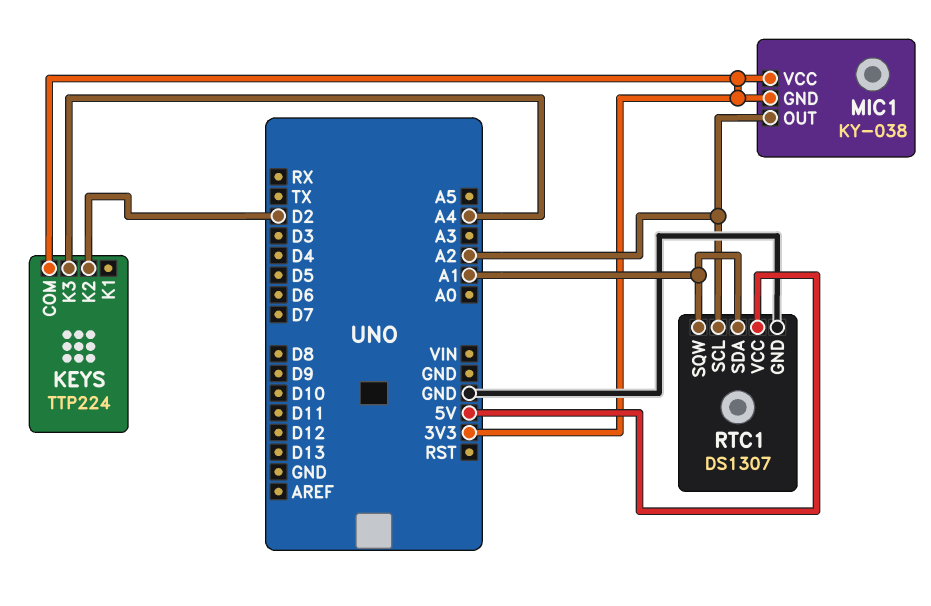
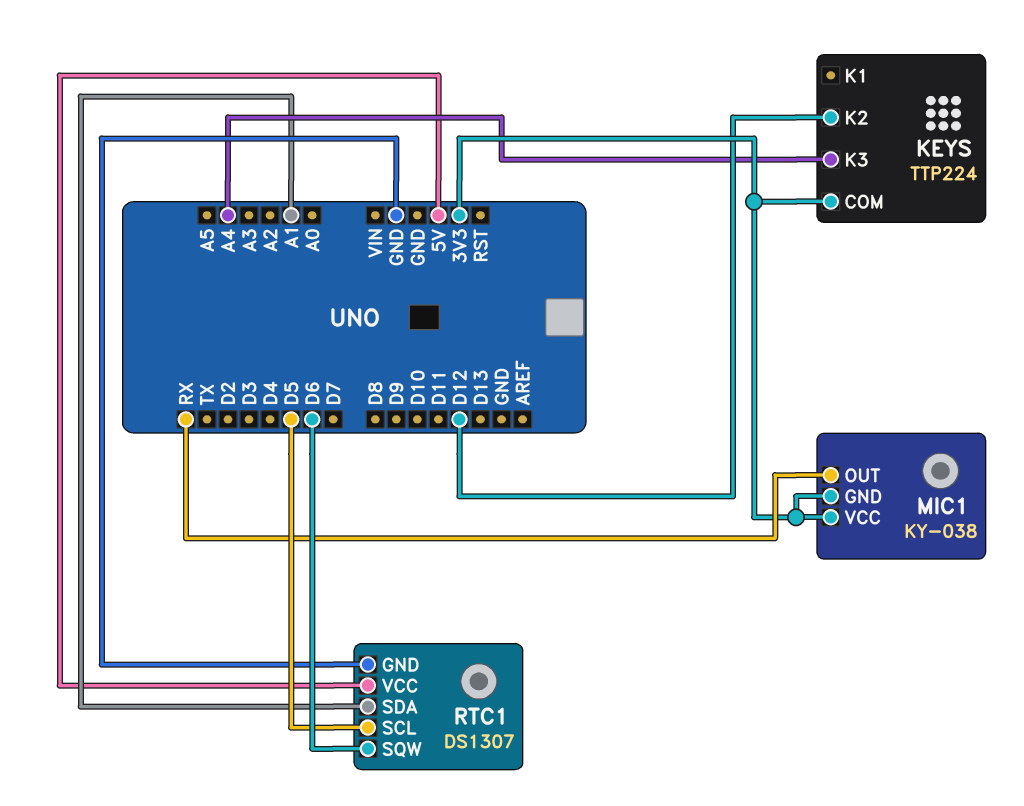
KEYS pin K2: D2 -> D12
MIC1 pin OUT: A2 -> RX
RTC1 pin SCL: A2 -> D5
RTC1 pin SQW: A1 -> D6

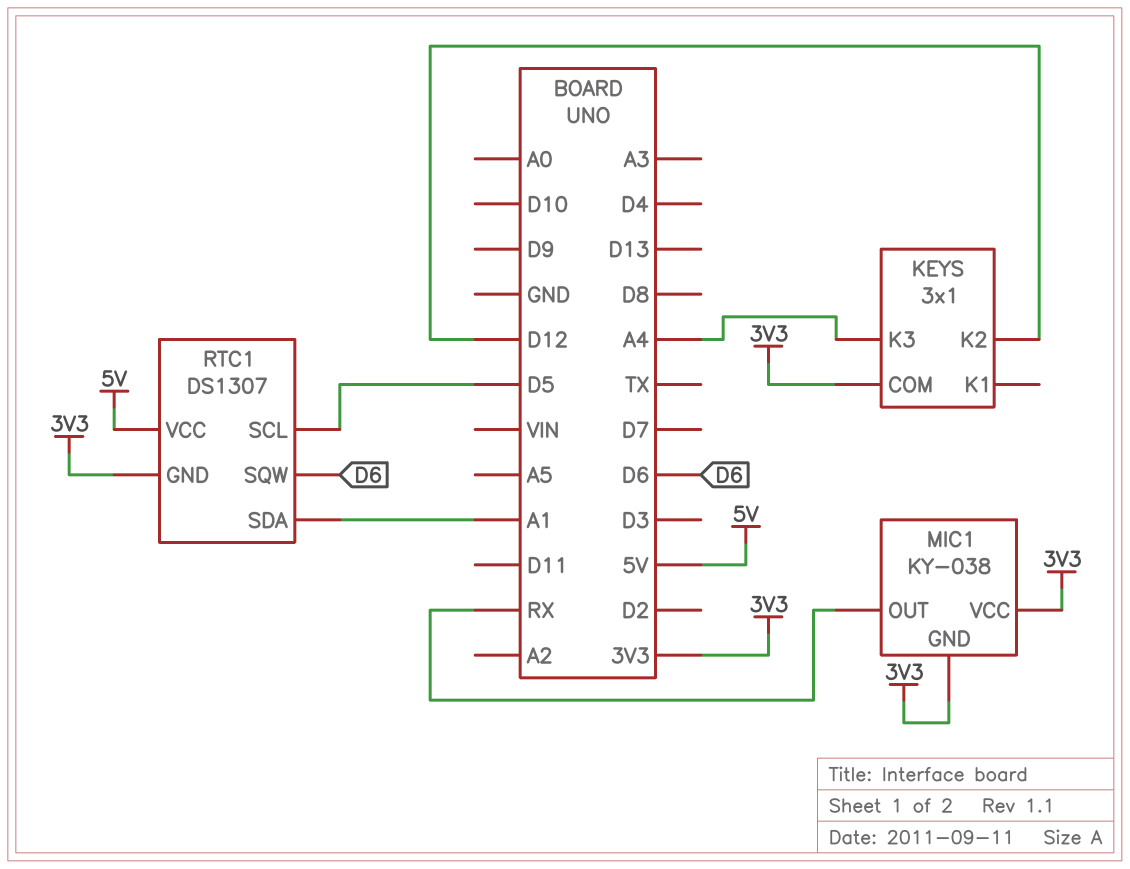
KEYS: TTP224 -> 3x1
RTC1 pin GND: GND -> 3V3

